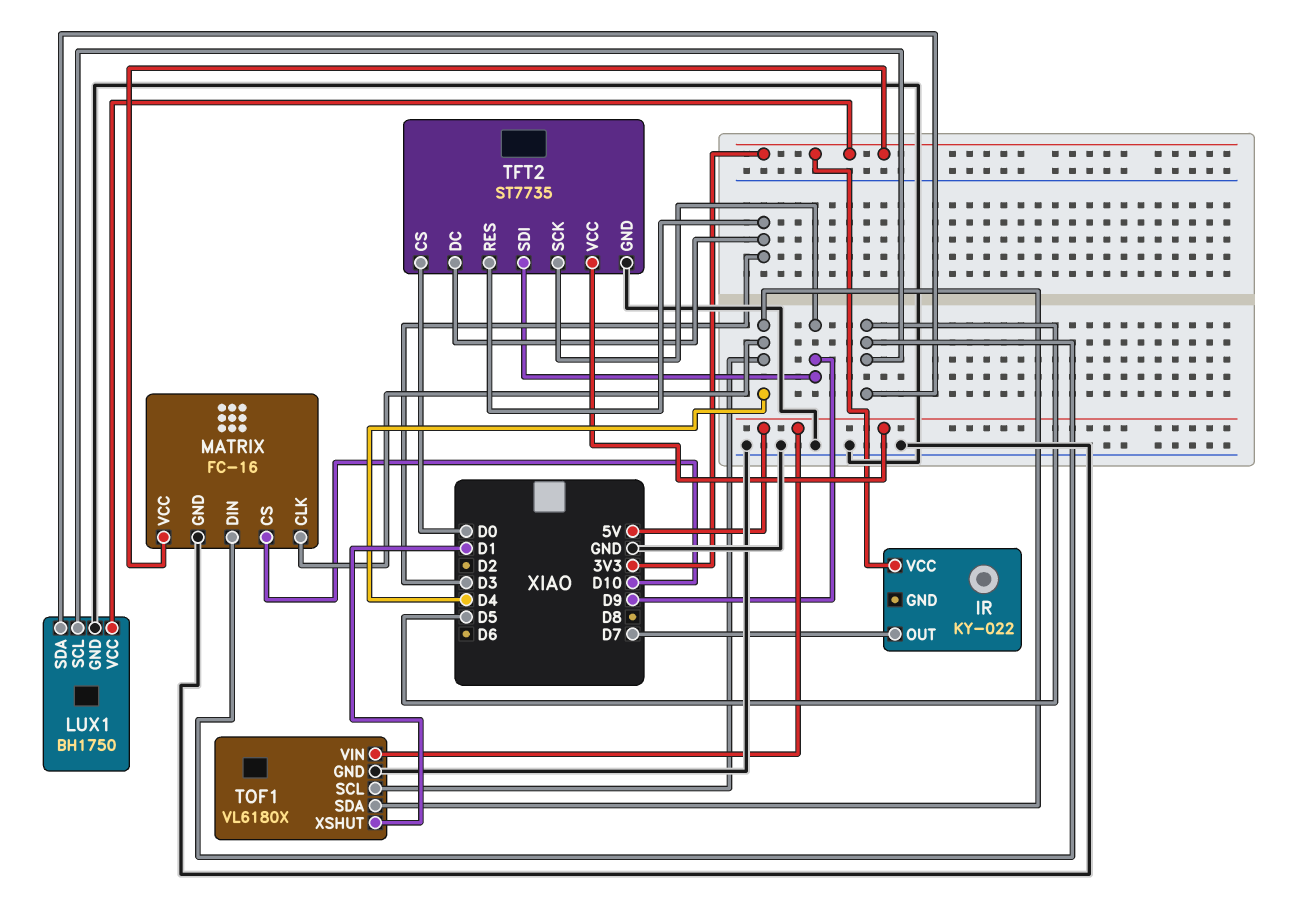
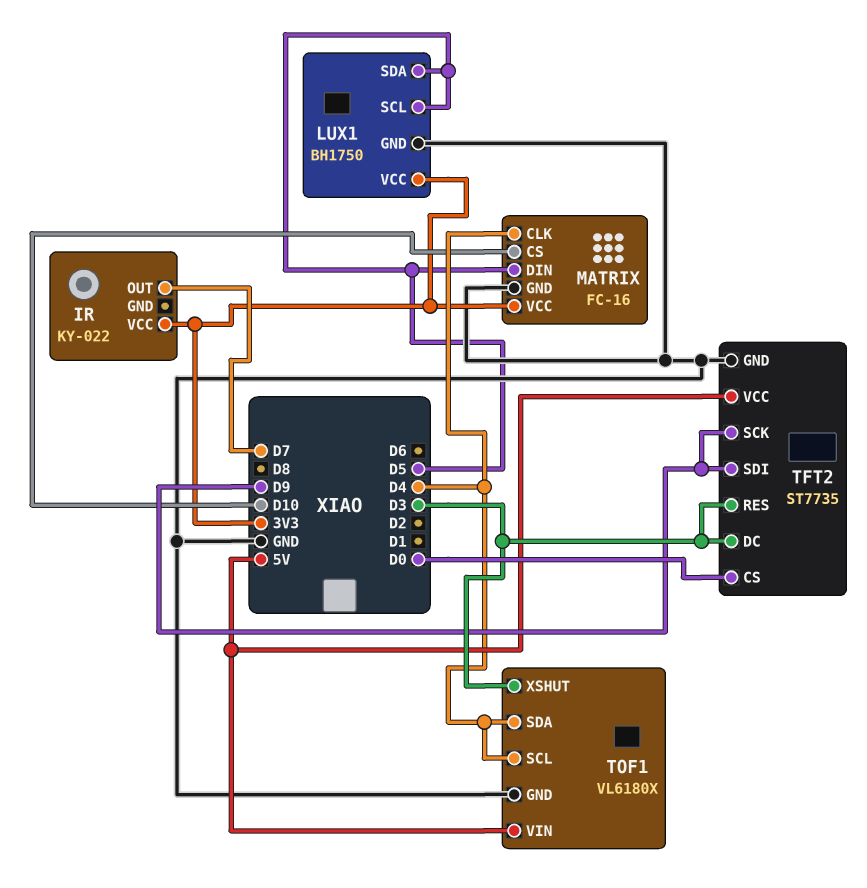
TOF1 pin XSHUT: D1 -> D3

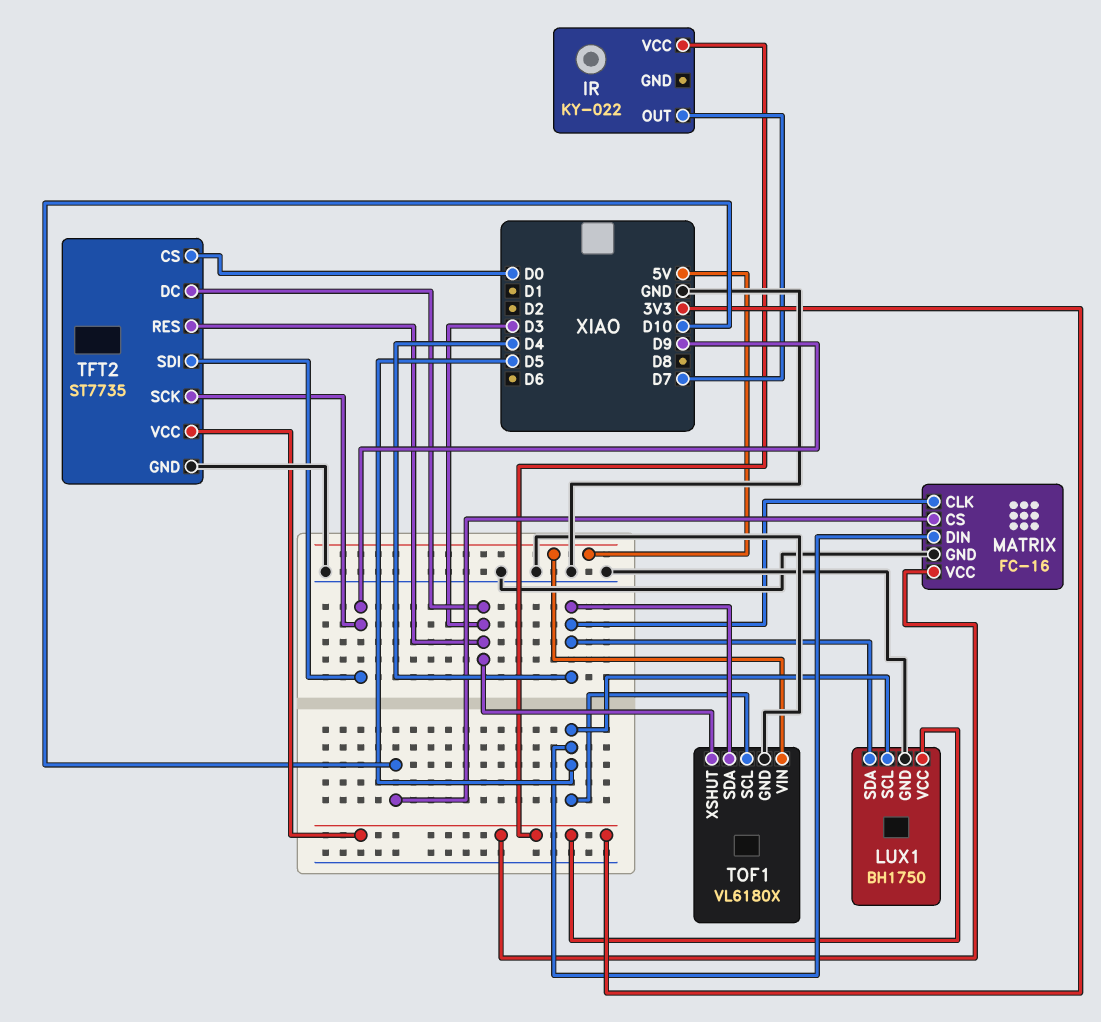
LUX1 pin SDA: D5 -> D4
TFT2 pin VCC: 5V -> 3V3
TOF1 pin SCL: D4 -> D5

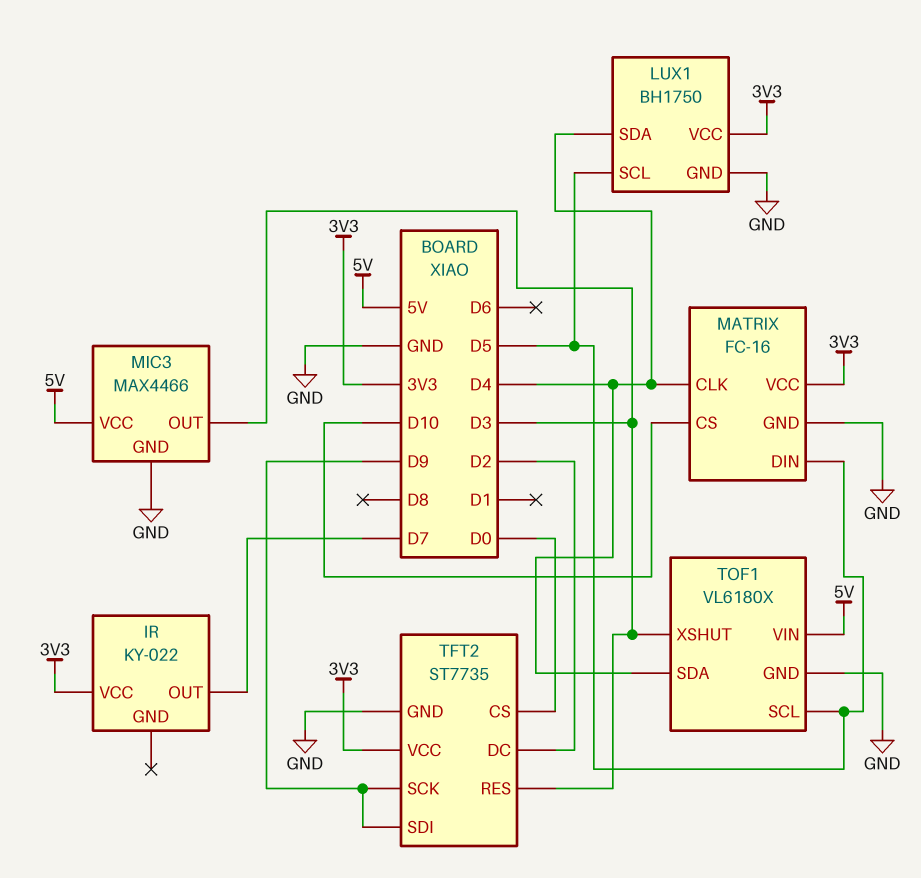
MIC3: none -> MAX4466
MIC3 pin GND: none -> GND
MIC3 pin OUT: none -> D3
MIC3 pin VCC: none -> 5V
TFT2 pin DC: D3 -> D2

